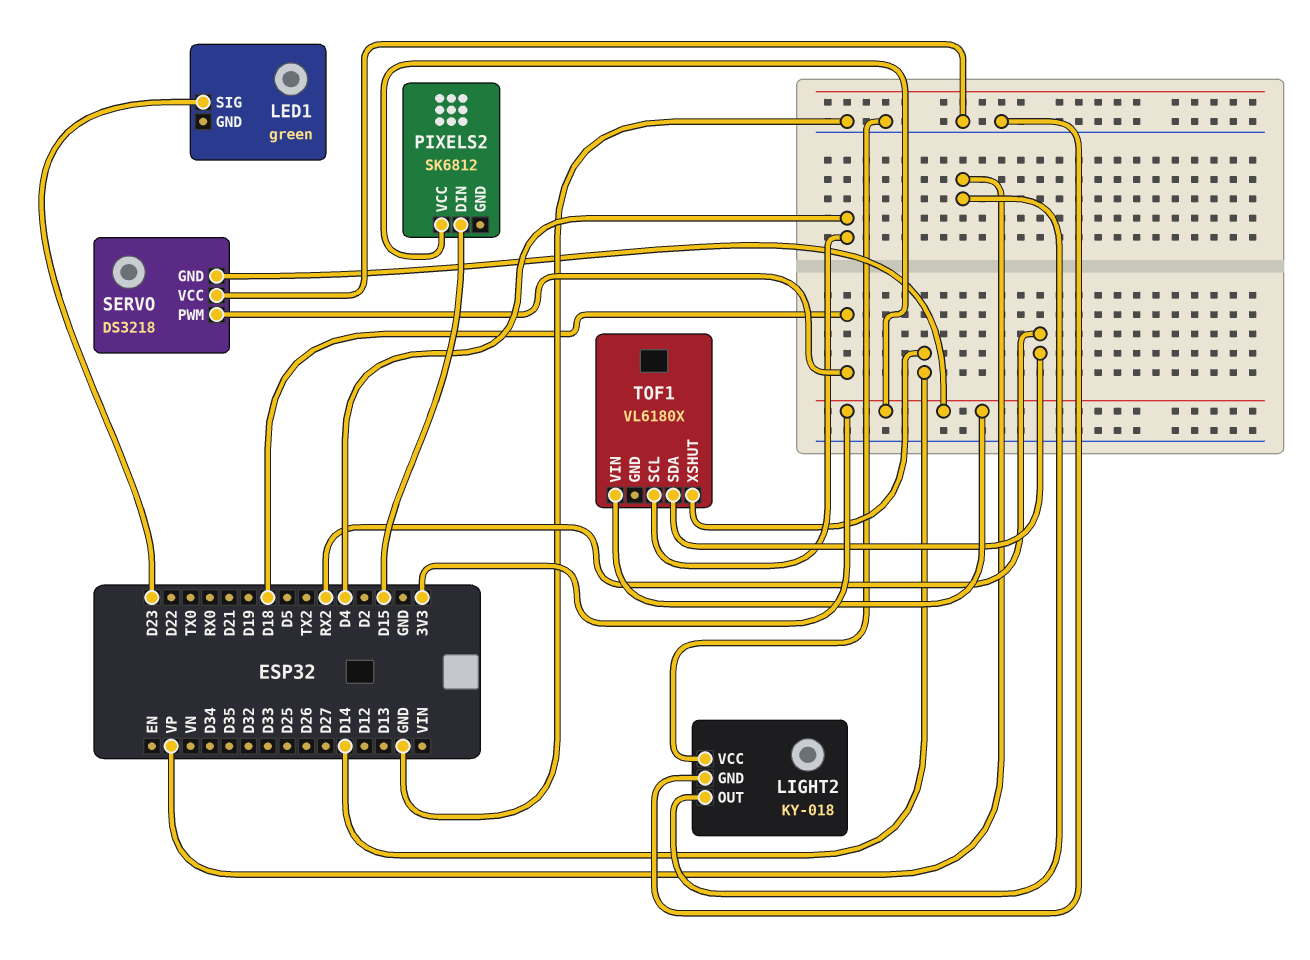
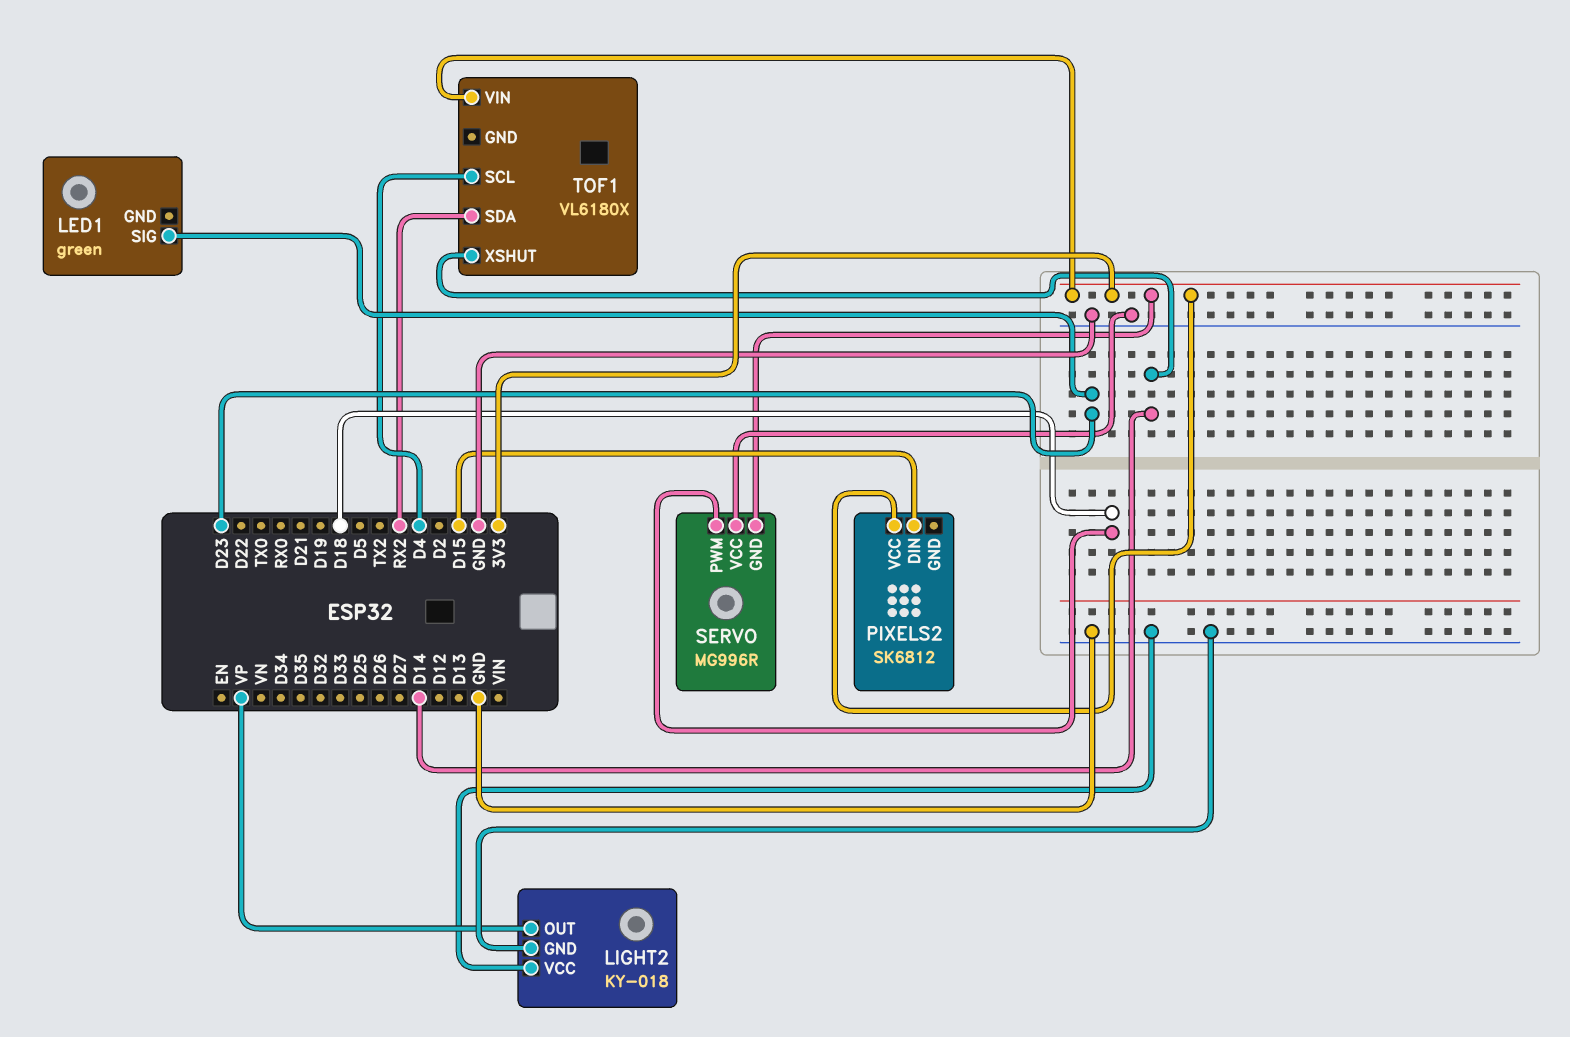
SERVO: DS3218 -> MG996R

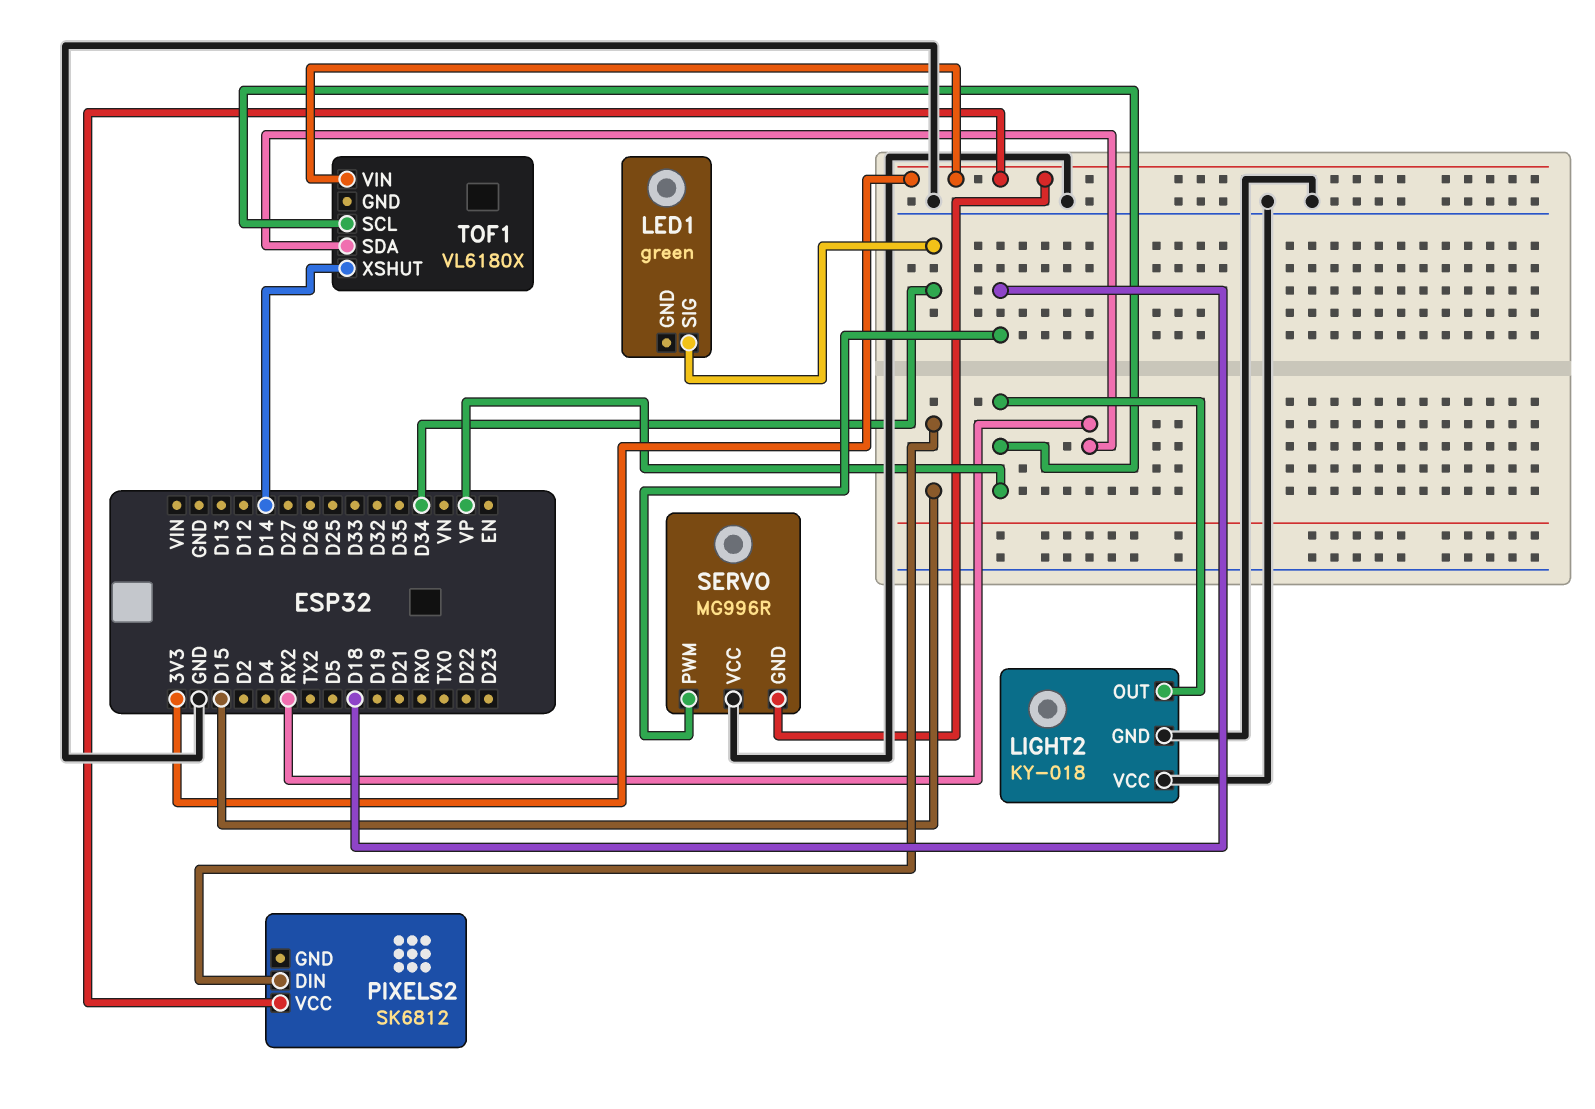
LED1 pin SIG: D23 -> D34
TOF1 pin SCL: D4 -> VP

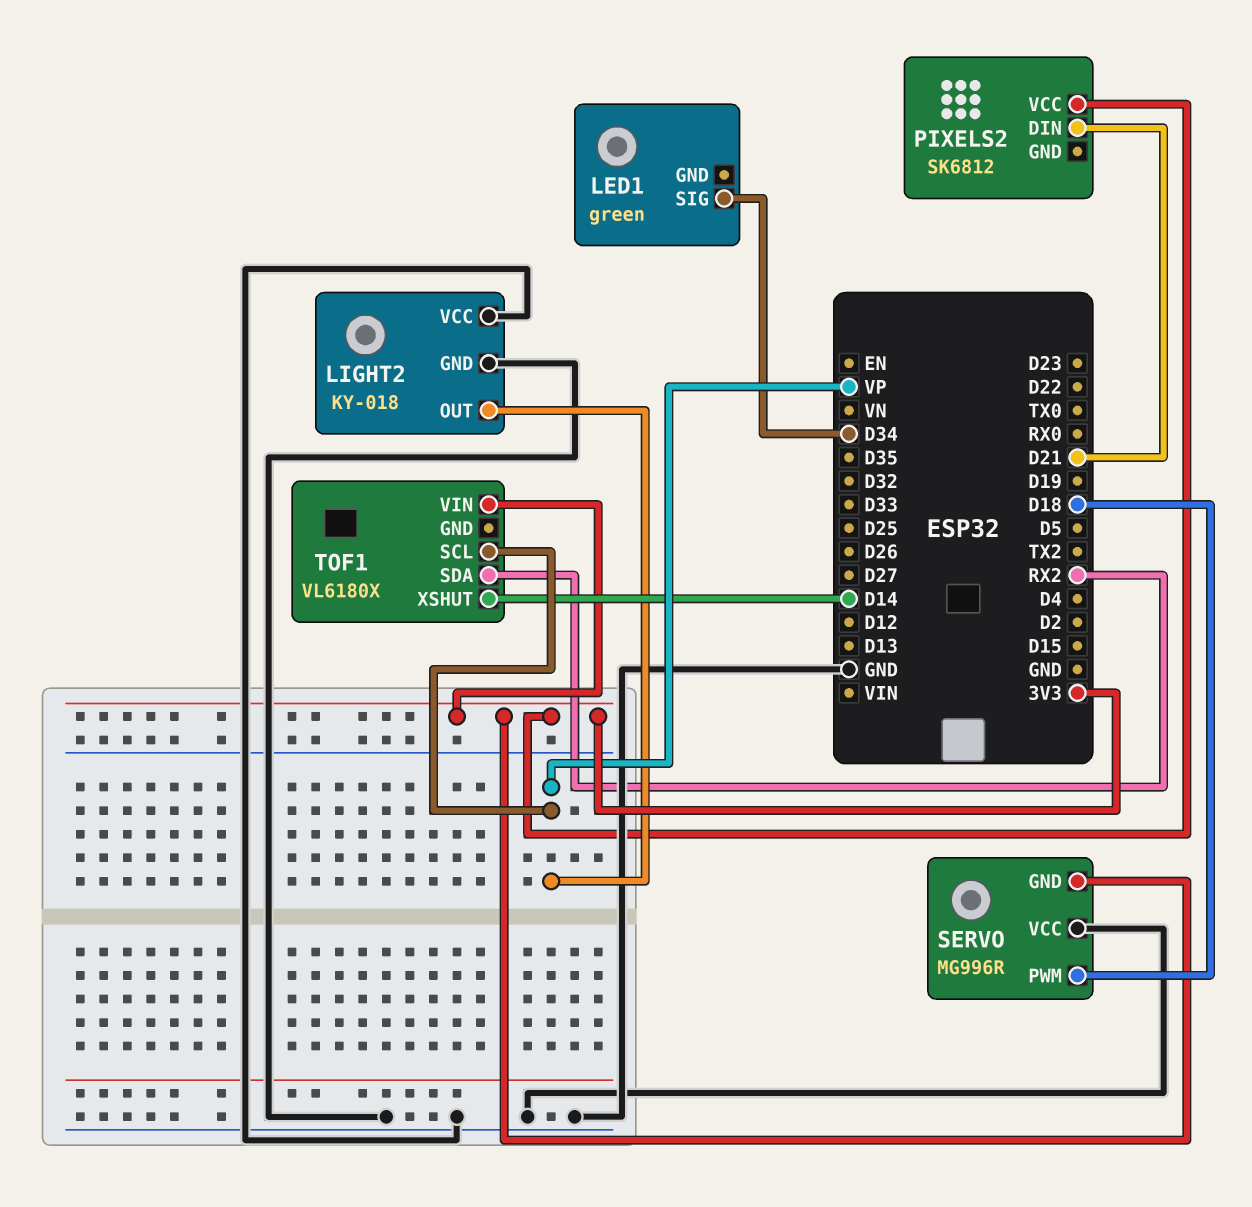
PIXELS2 pin DIN: D15 -> D21

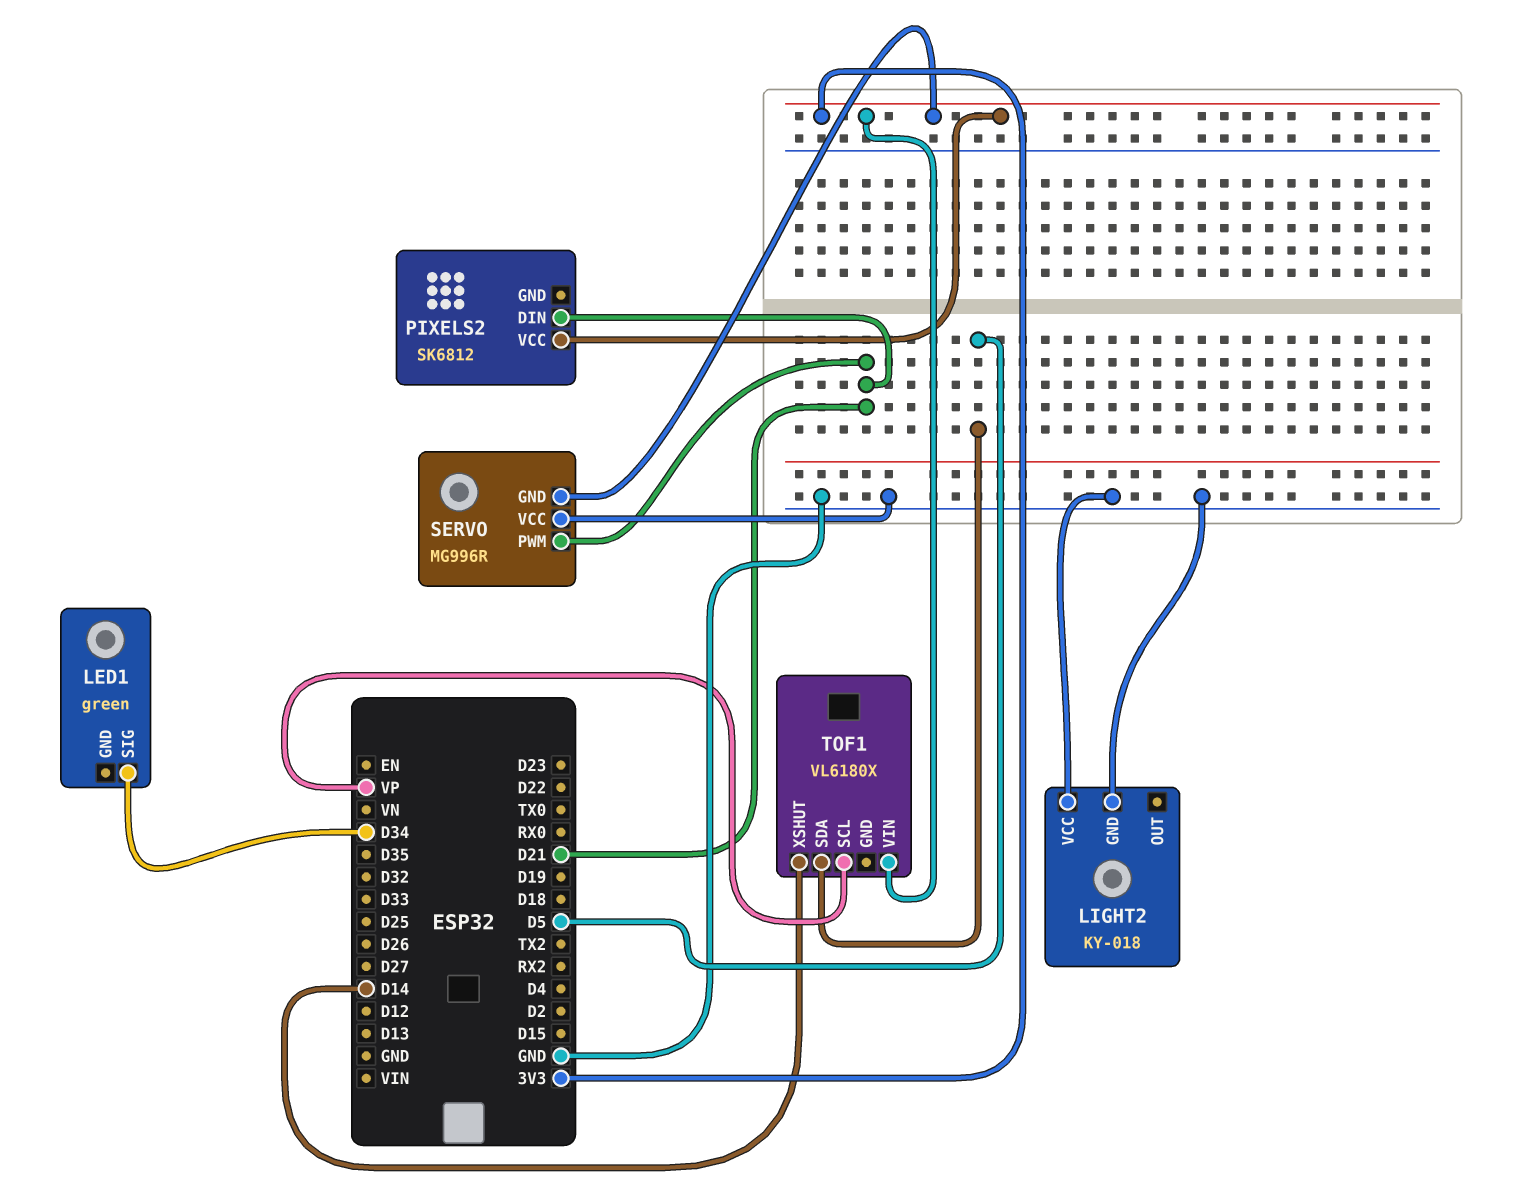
LIGHT2 pin OUT: VP -> none
SERVO pin PWM: D18 -> D21
TOF1 pin SDA: RX2 -> D5

